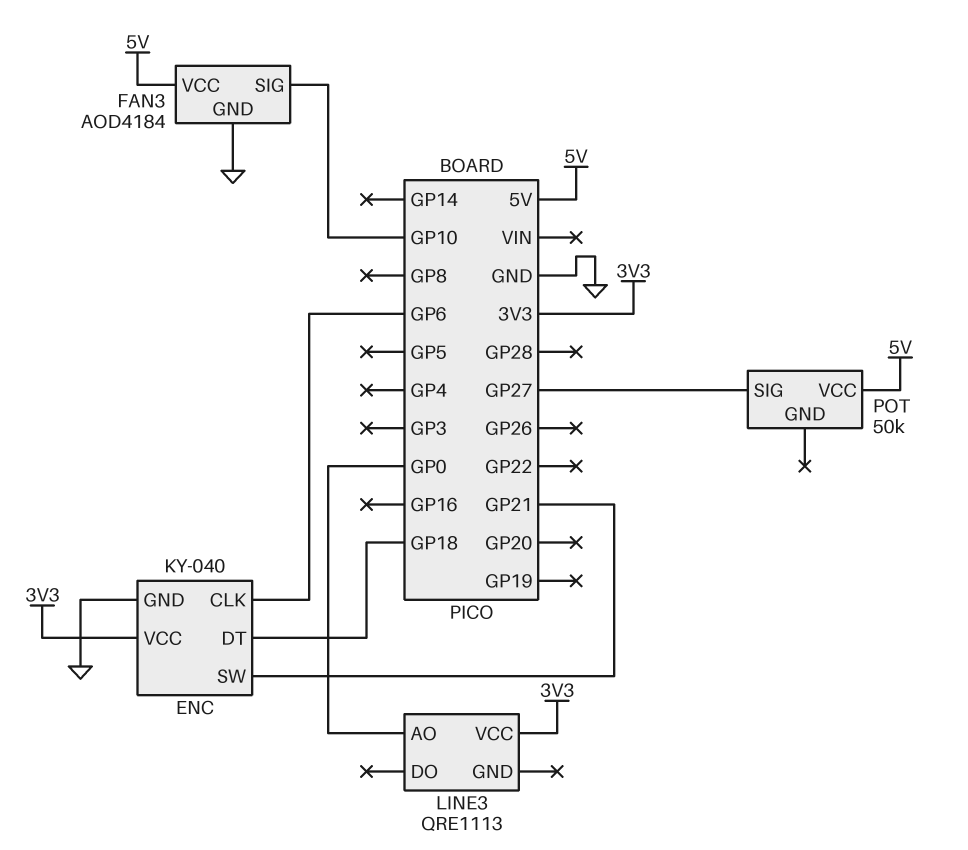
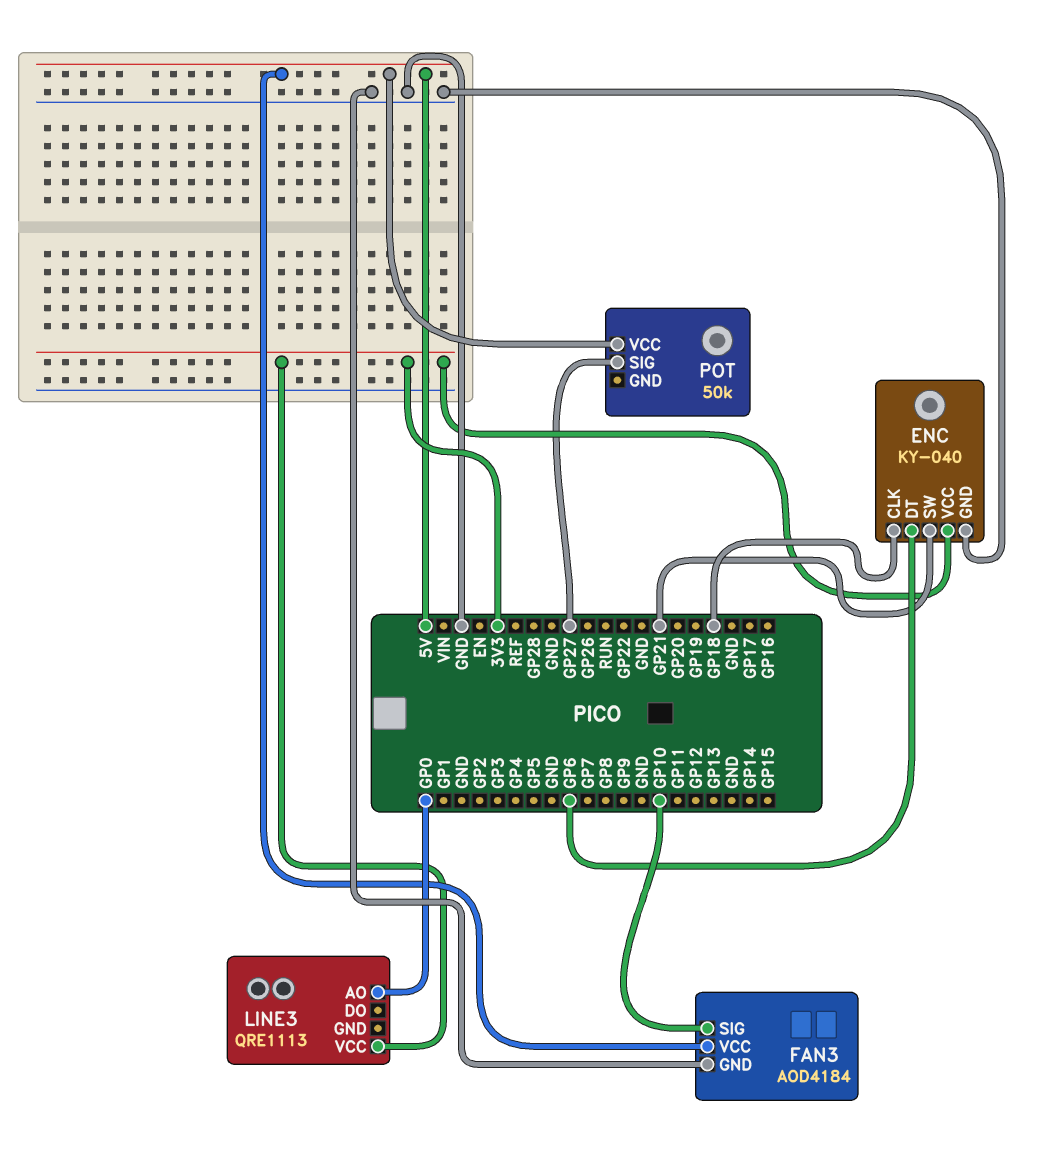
ENC pin CLK: GP6 -> GP18
ENC pin DT: GP18 -> GP6

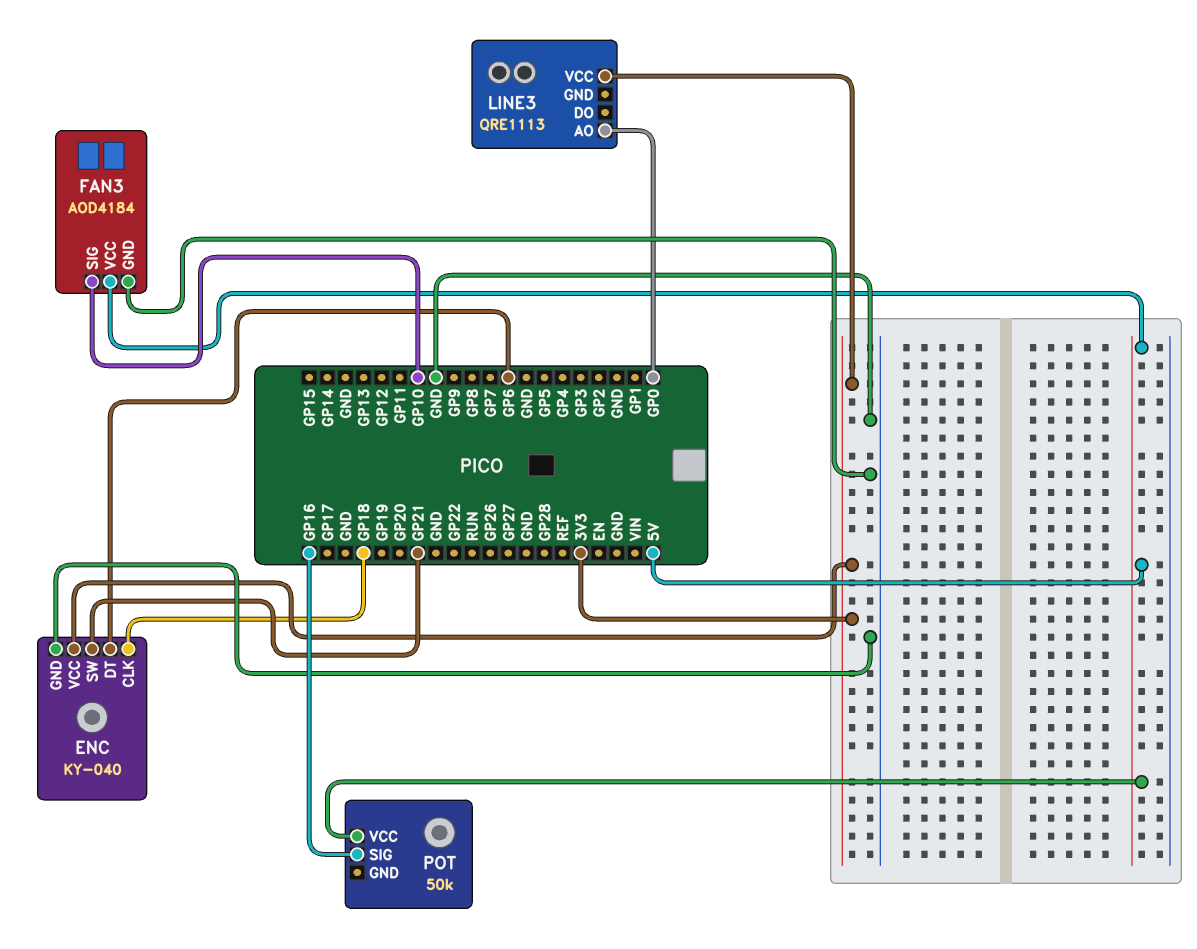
POT pin SIG: GP27 -> GP16

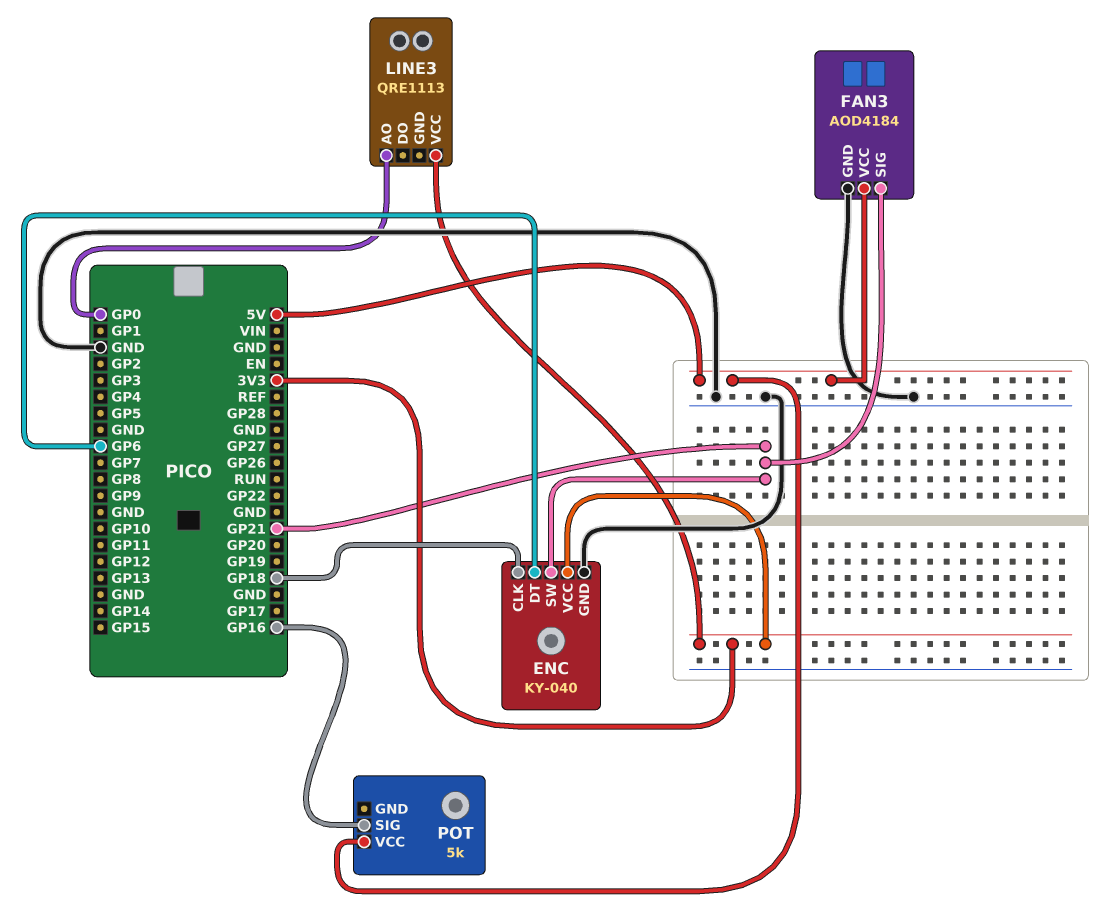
FAN3 pin SIG: GP10 -> GP21
POT: 50k -> 5k

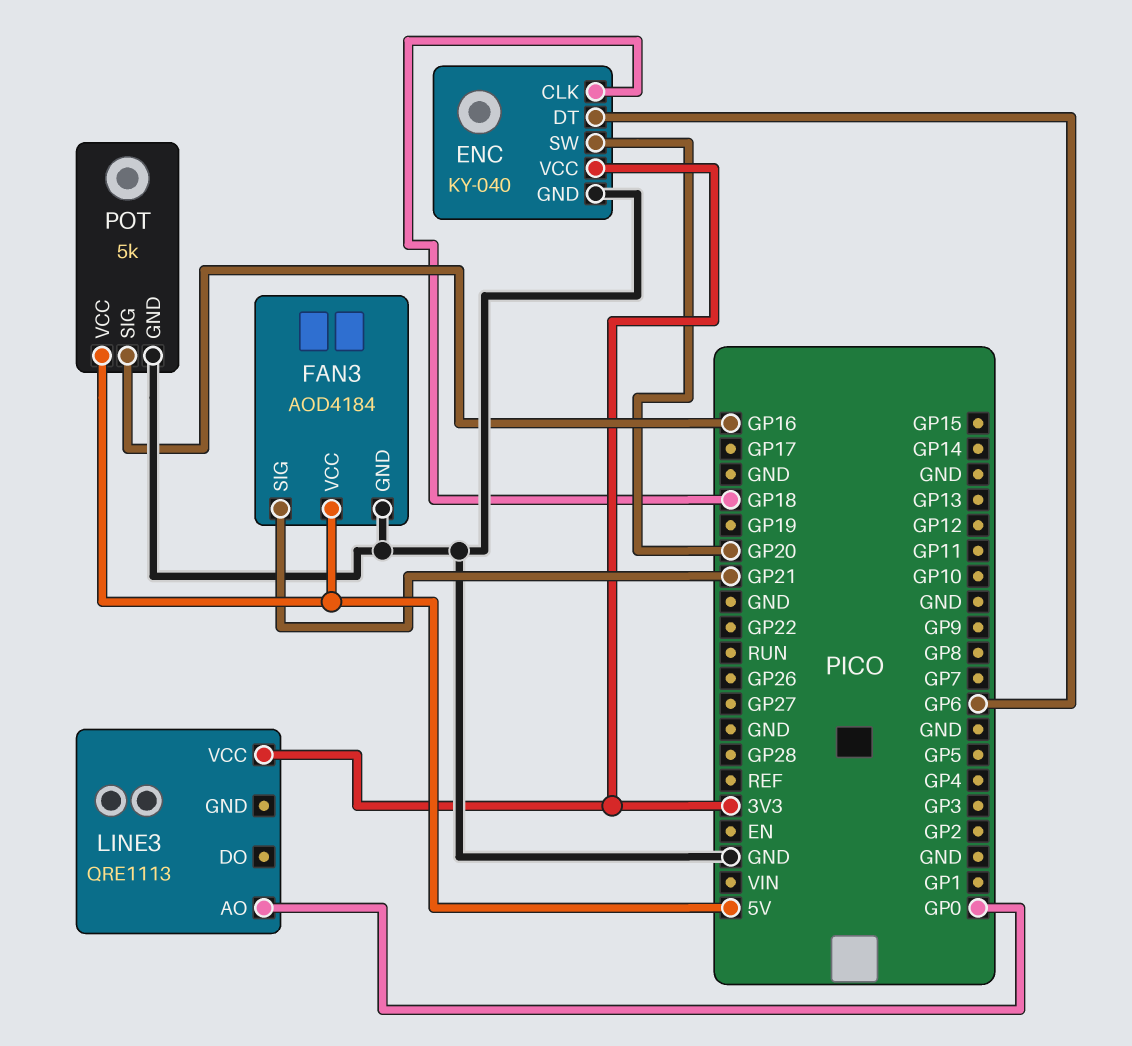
ENC pin SW: GP21 -> GP20
POT pin GND: none -> GND

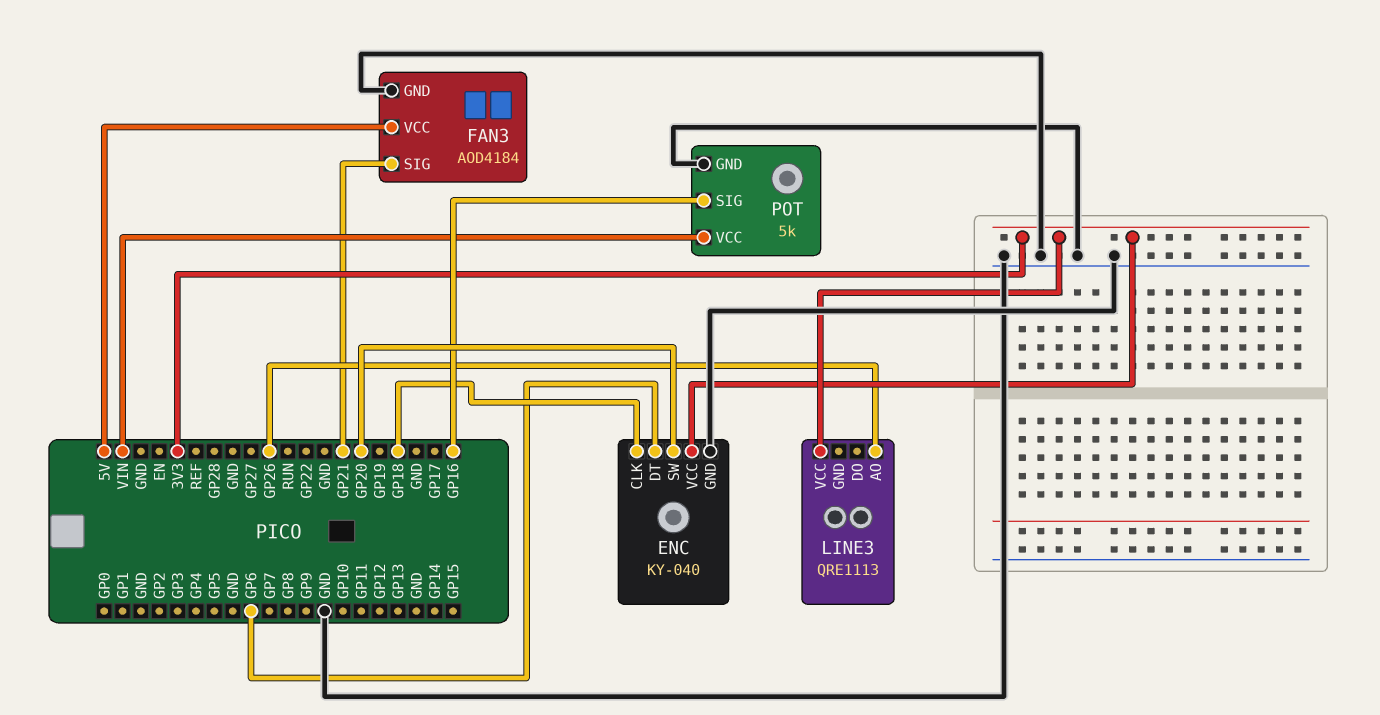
LINE3 pin AO: GP0 -> GP26
POT pin VCC: 5V -> VIN

